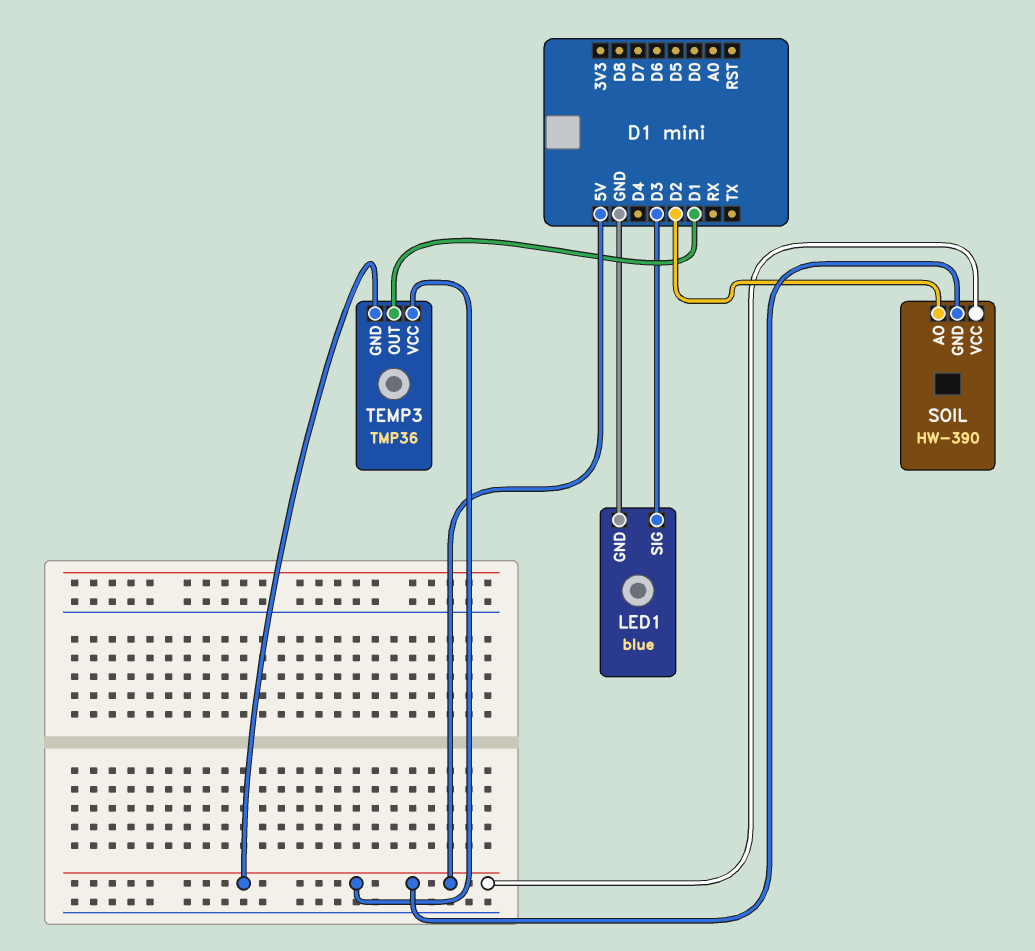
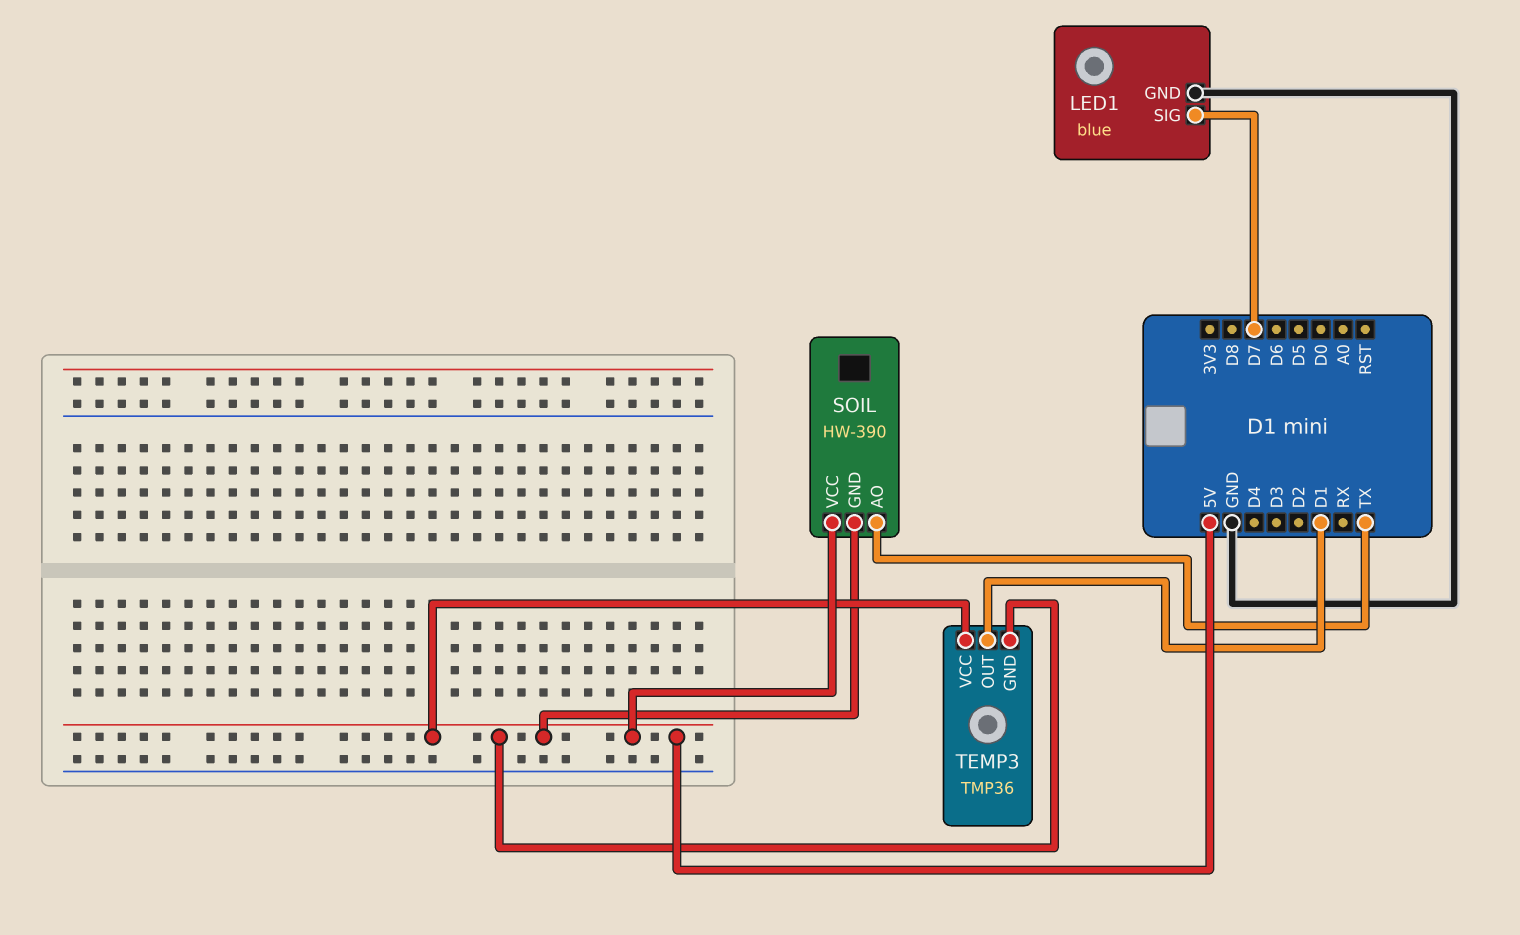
LED1 pin SIG: D3 -> D7
SOIL pin AO: D2 -> TX

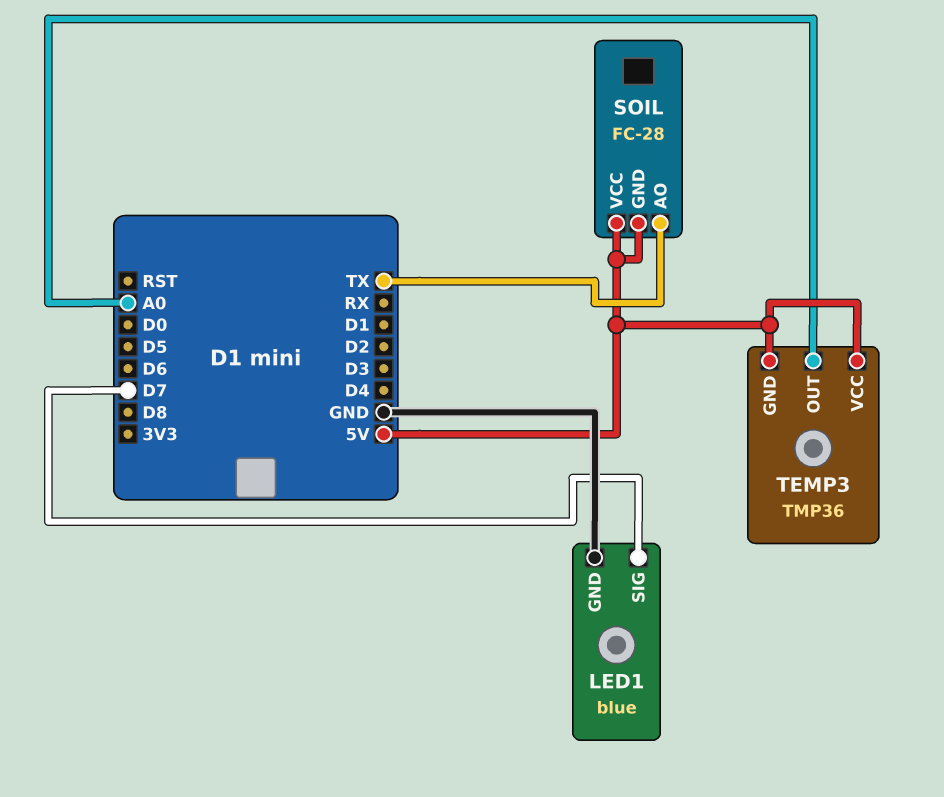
SOIL: HW-390 -> FC-28
TEMP3 pin OUT: D1 -> A0

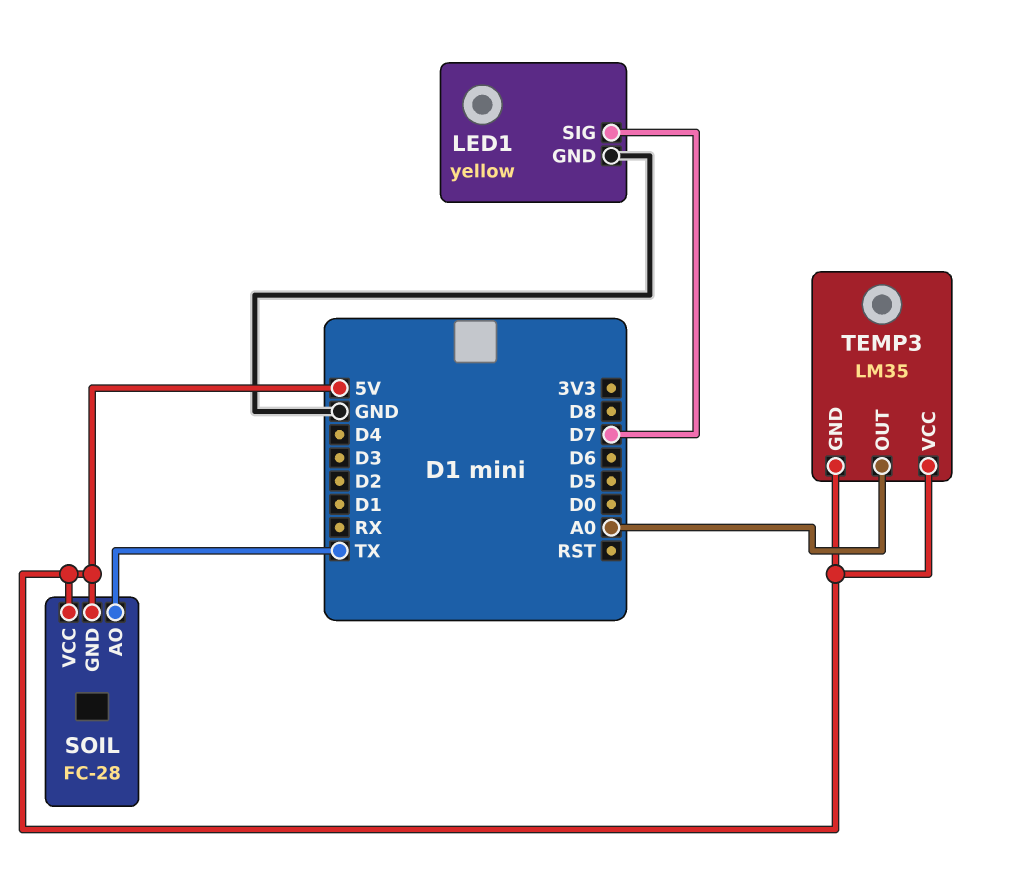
LED1: blue -> yellow
TEMP3: TMP36 -> LM35

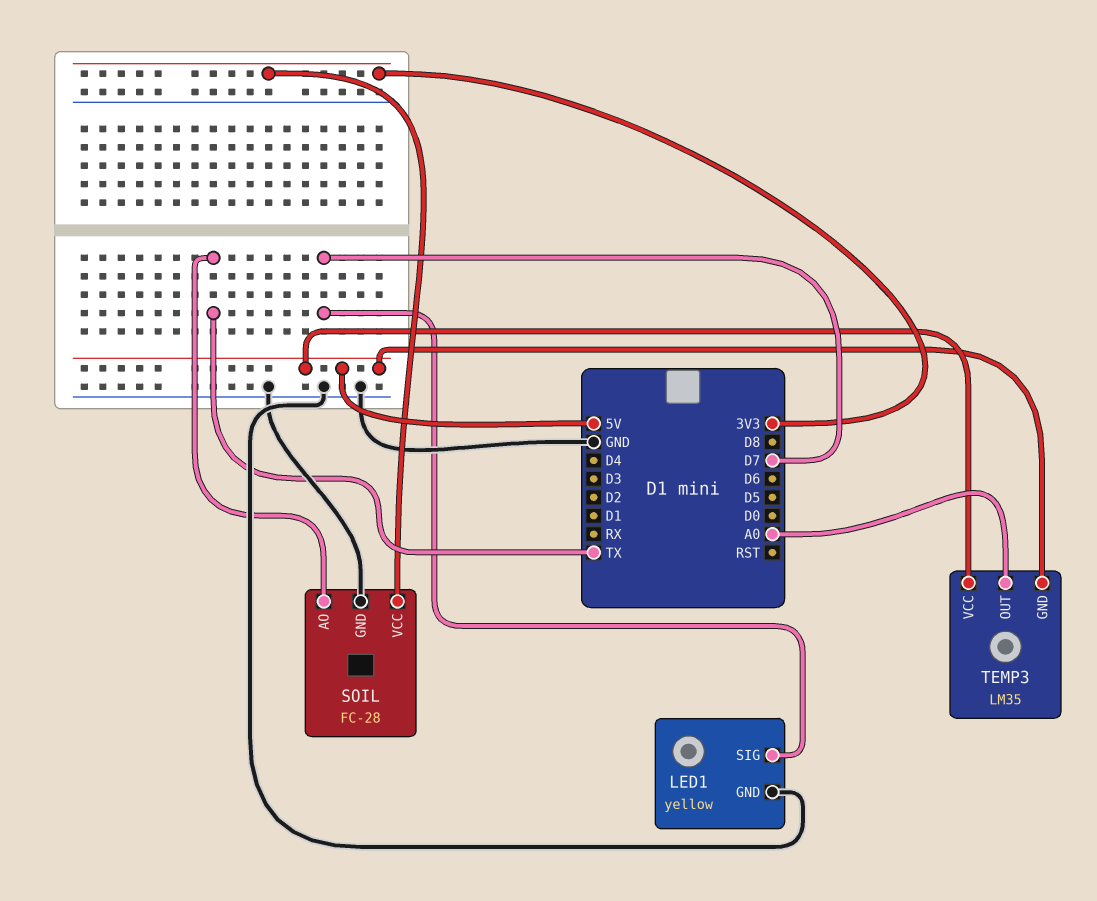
SOIL pin GND: 5V -> GND
SOIL pin VCC: 5V -> 3V3

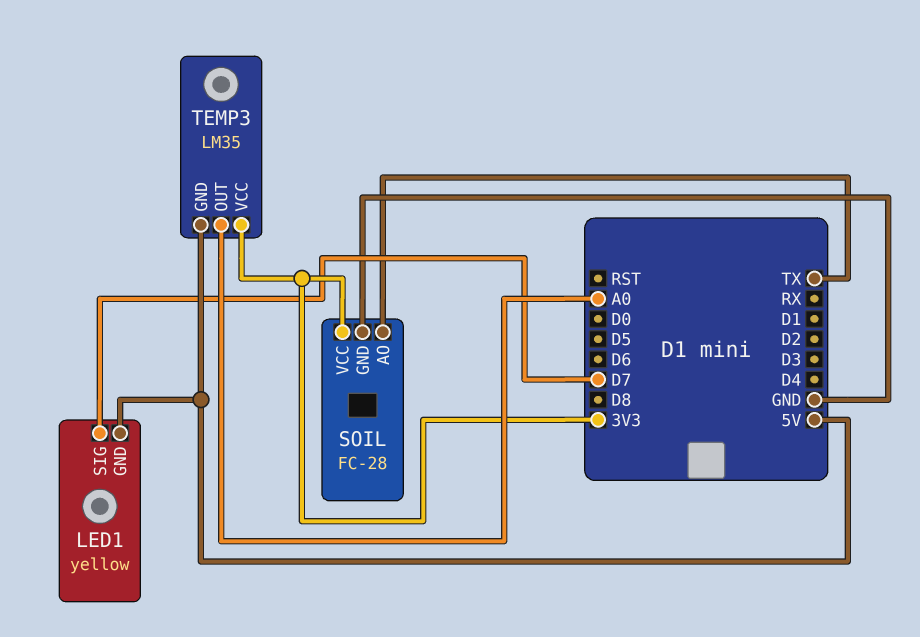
LED1 pin GND: GND -> 5V
TEMP3 pin VCC: 5V -> 3V3

